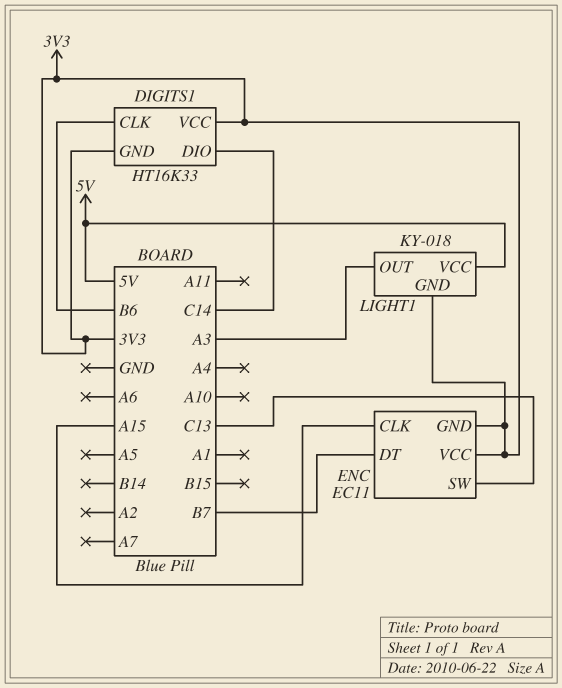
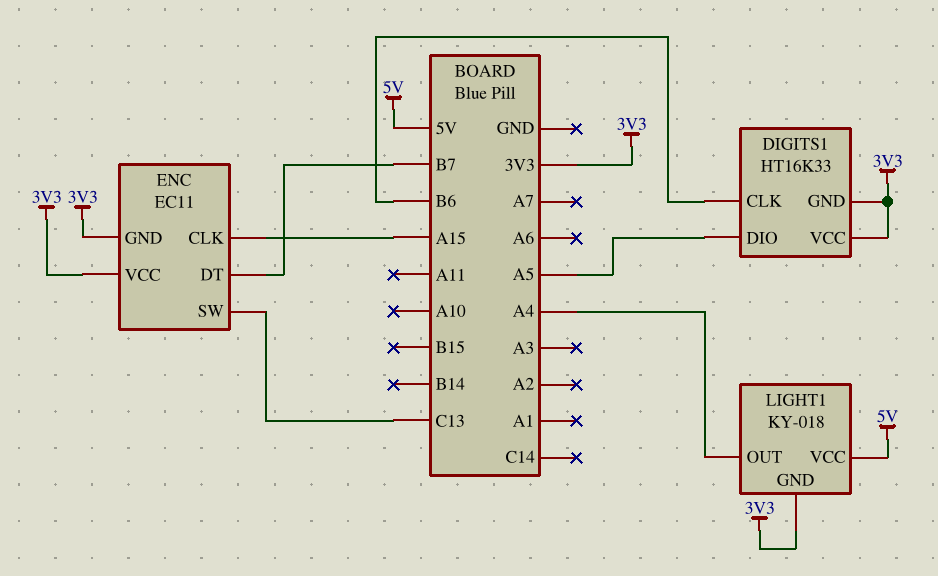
DIGITS1 pin DIO: C14 -> A5
LIGHT1 pin OUT: A3 -> A4

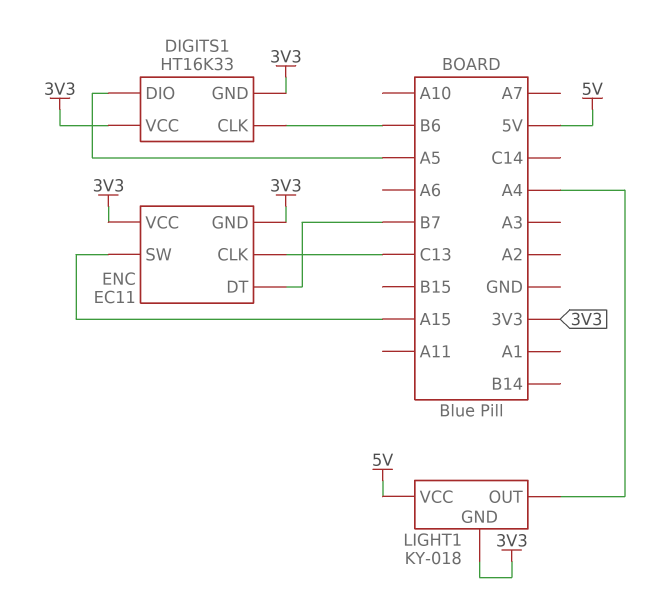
ENC pin CLK: A15 -> C13
ENC pin SW: C13 -> A15

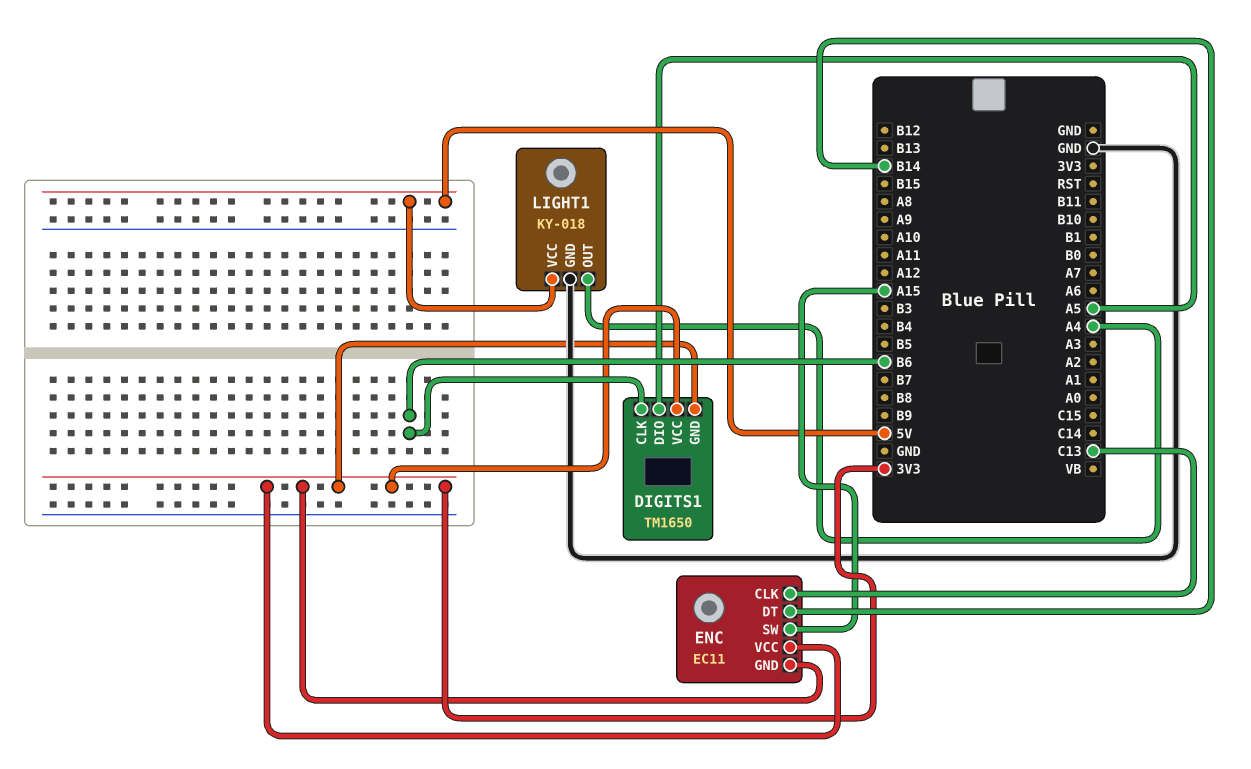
DIGITS1: HT16K33 -> TM1650
ENC pin DT: B7 -> B14
LIGHT1 pin GND: 3V3 -> GND

